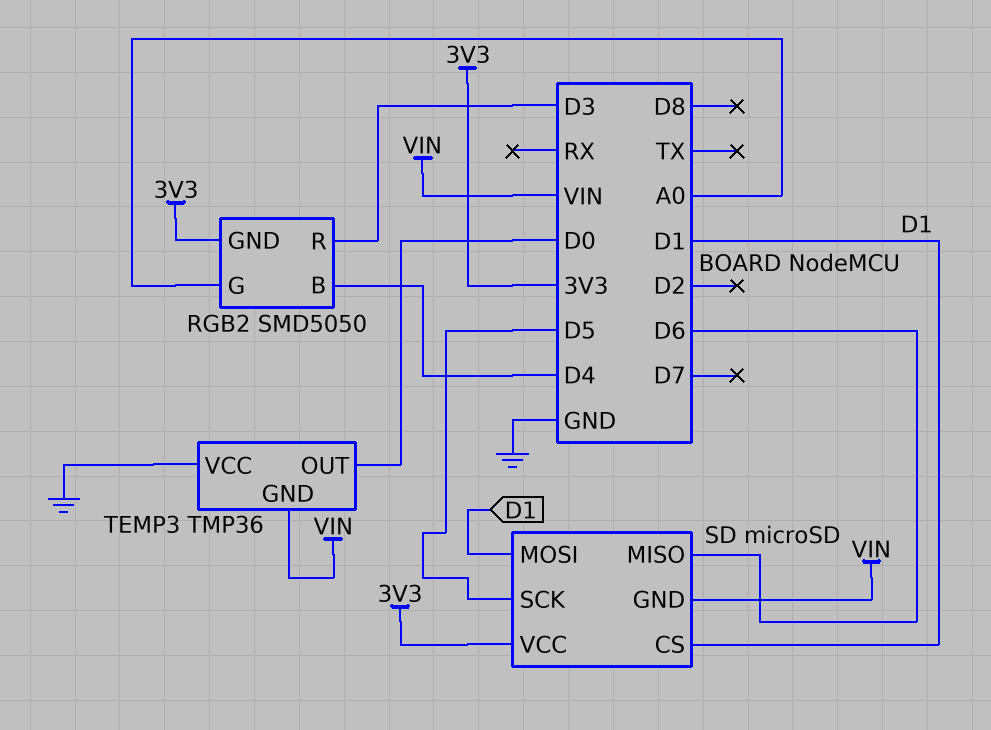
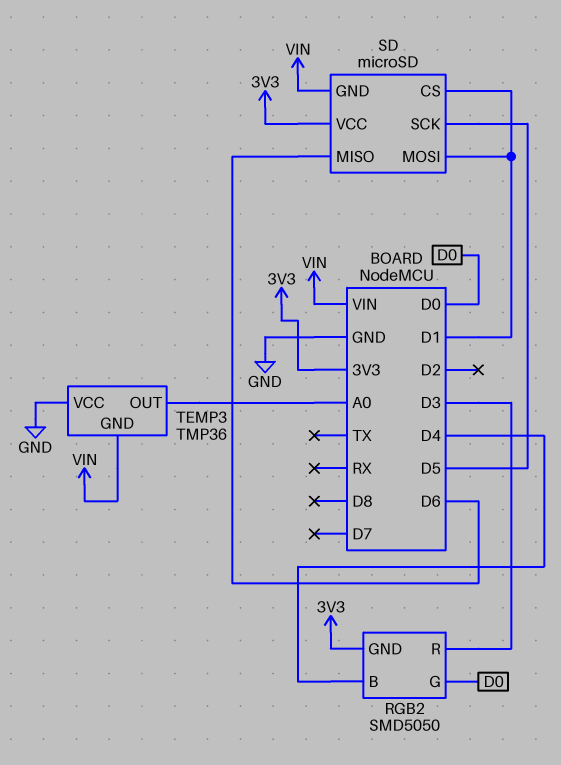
RGB2 pin G: A0 -> D0
TEMP3 pin OUT: D0 -> A0

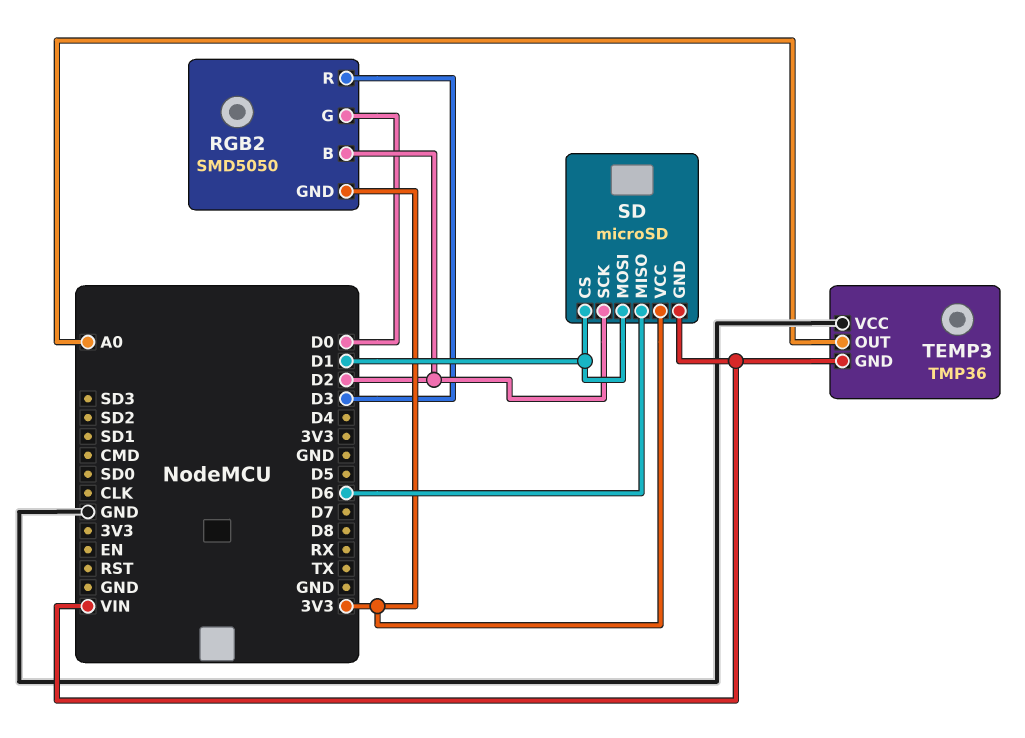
RGB2 pin B: D4 -> D2
SD pin SCK: D5 -> D2

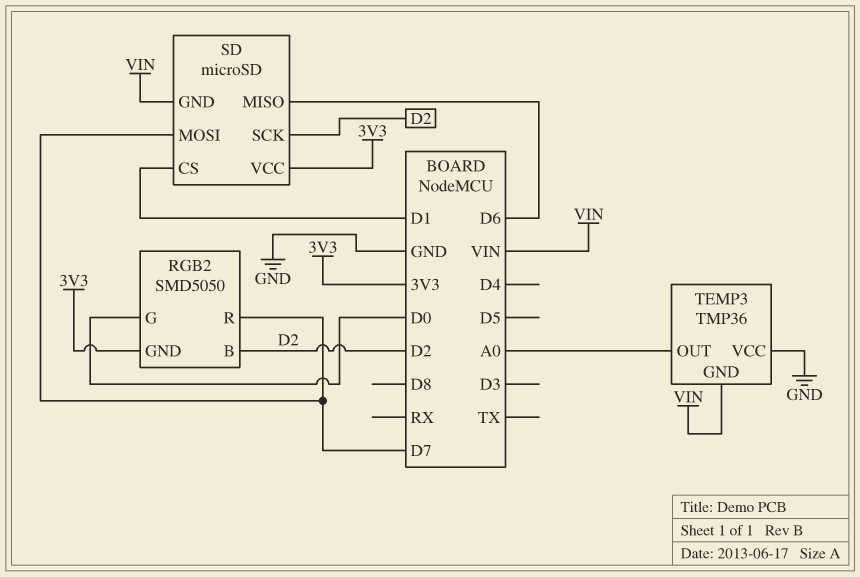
RGB2 pin R: D3 -> D7
SD pin MOSI: D1 -> D7

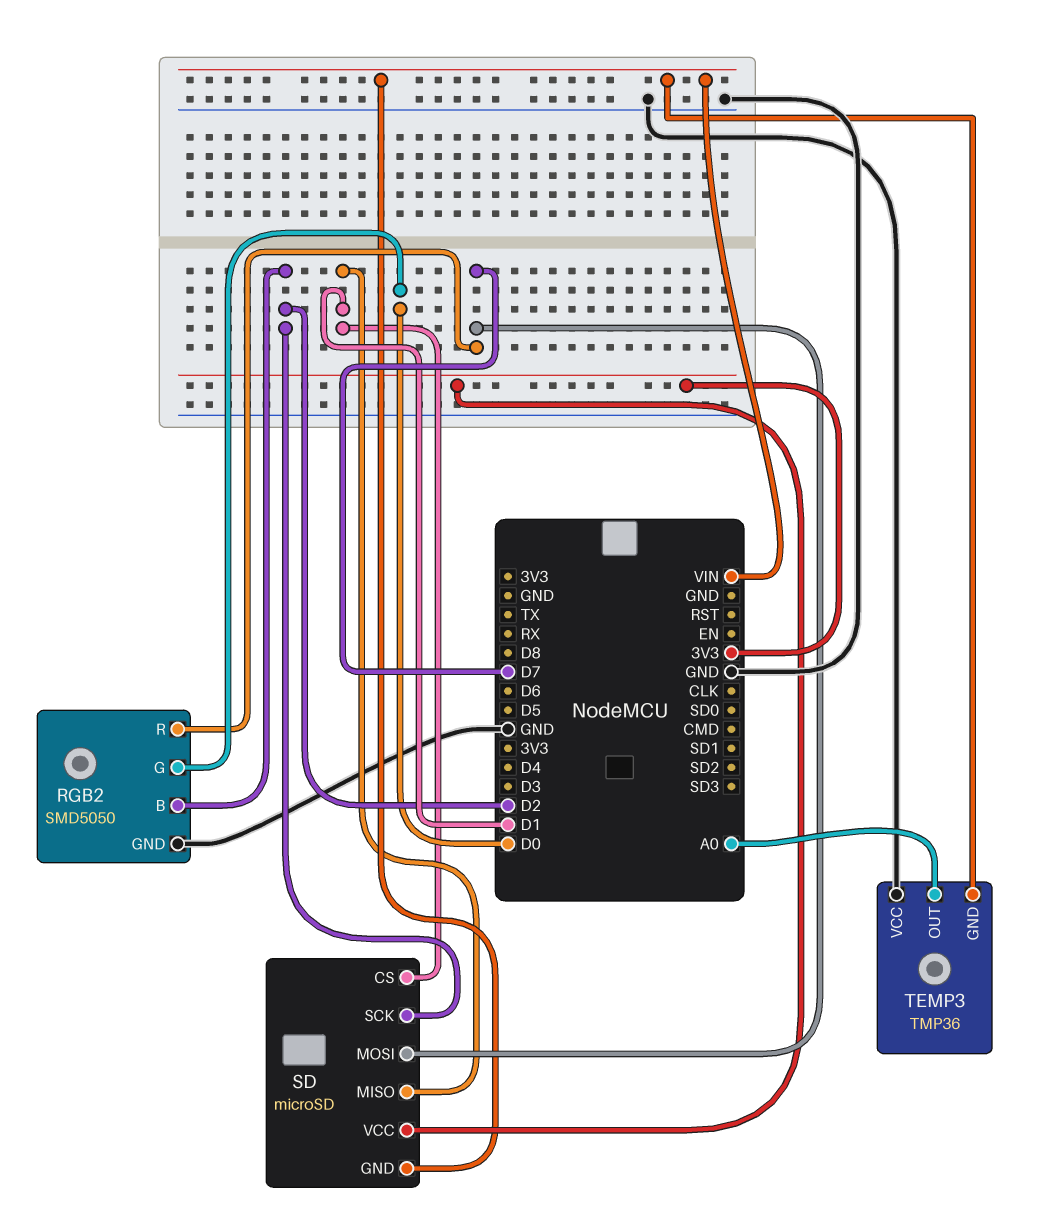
RGB2 pin GND: 3V3 -> GND
SD pin MISO: D6 -> D1

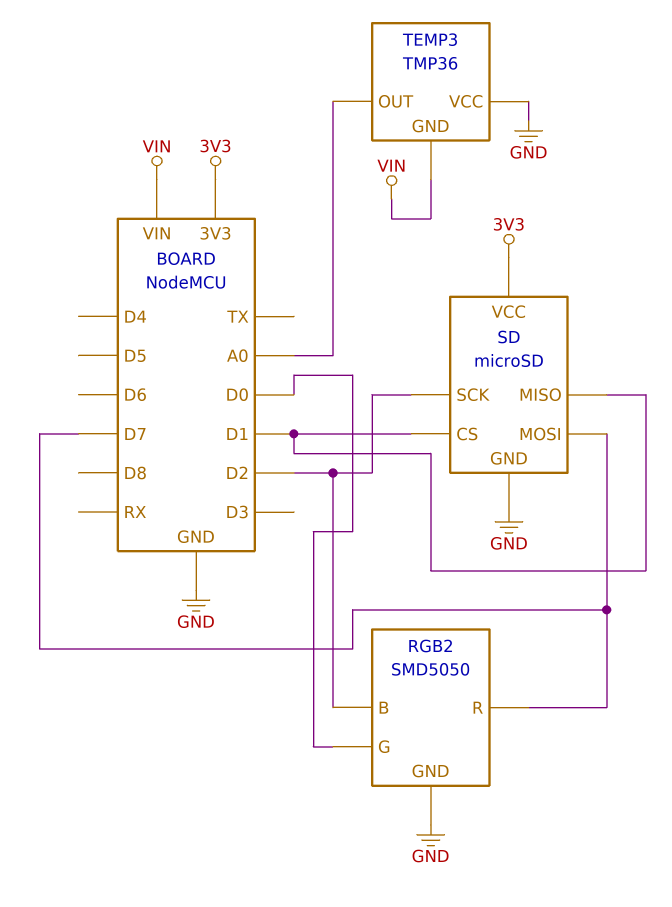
SD pin GND: VIN -> GND

